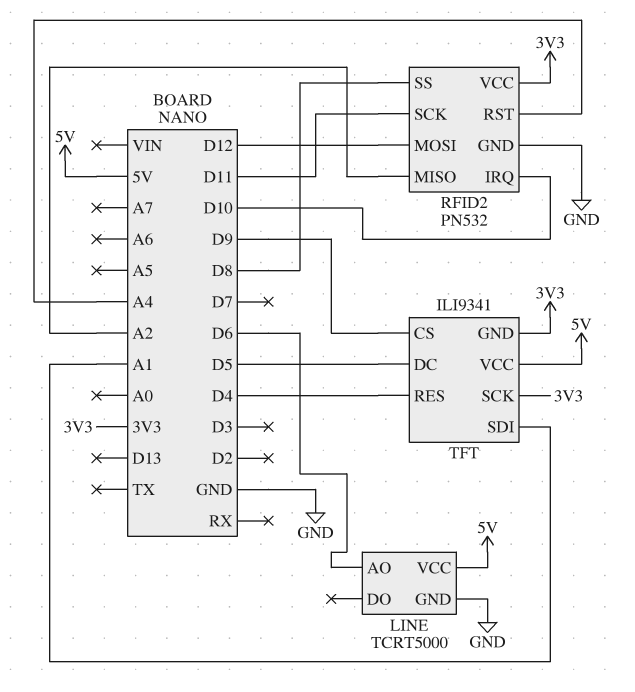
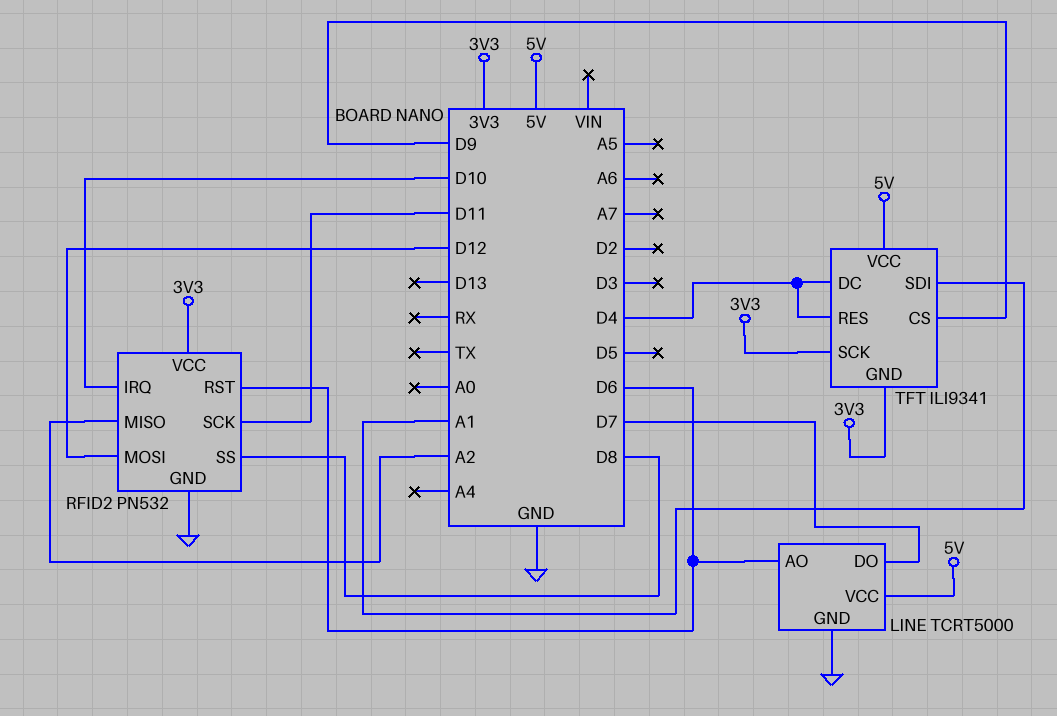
LINE pin DO: none -> D7
RFID2 pin RST: A4 -> D6
TFT pin DC: D5 -> D4

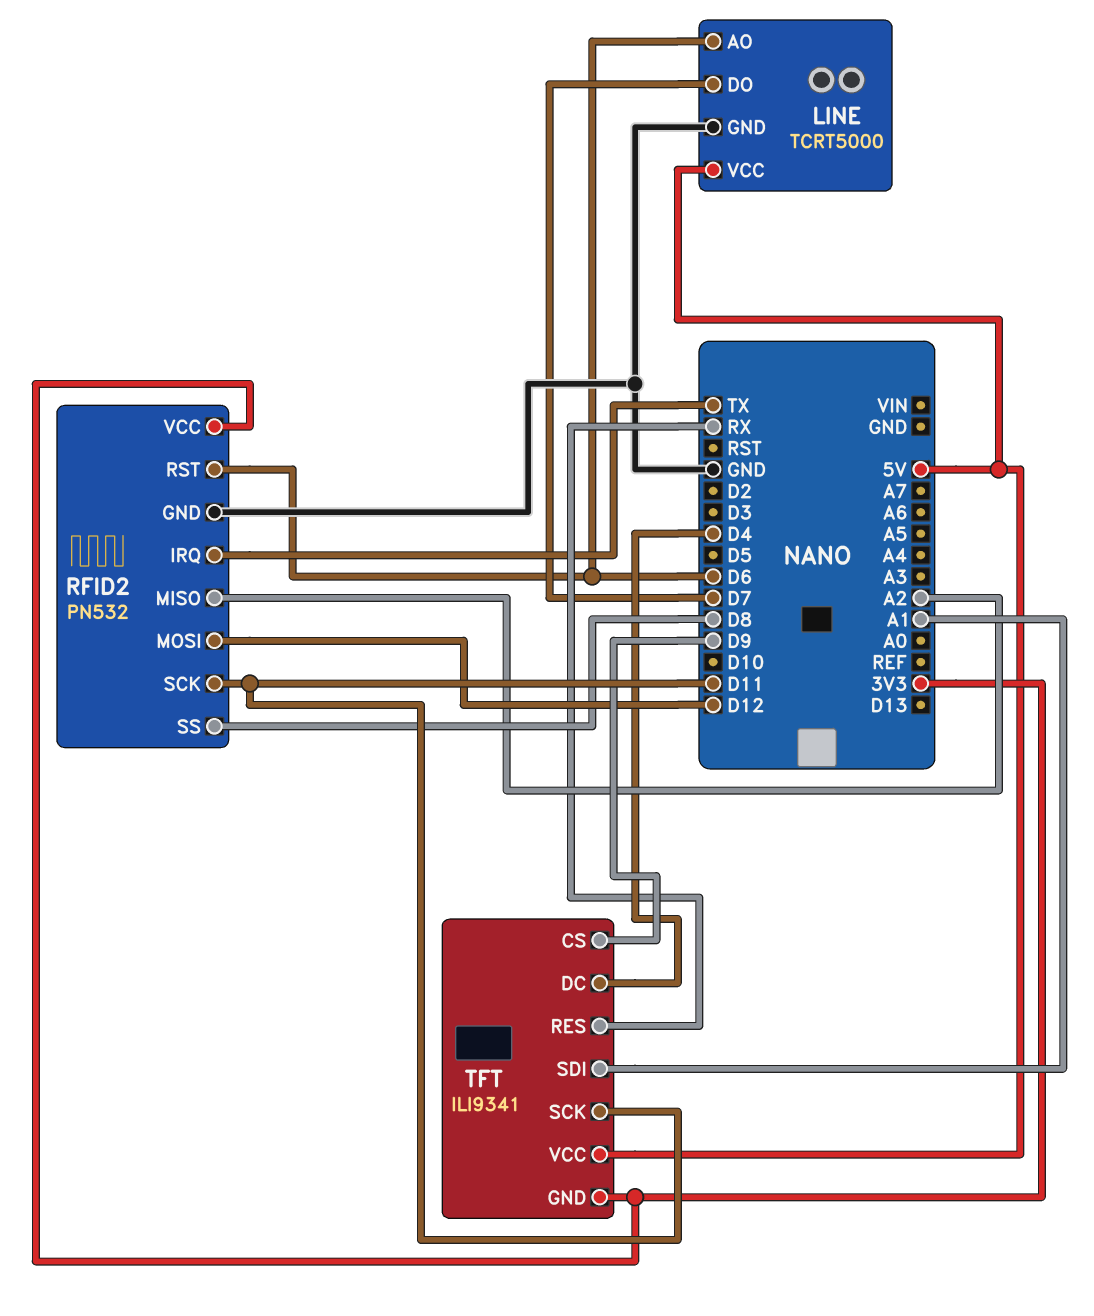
RFID2 pin IRQ: D10 -> TX
TFT pin RES: D4 -> RX
TFT pin SCK: 3V3 -> D11

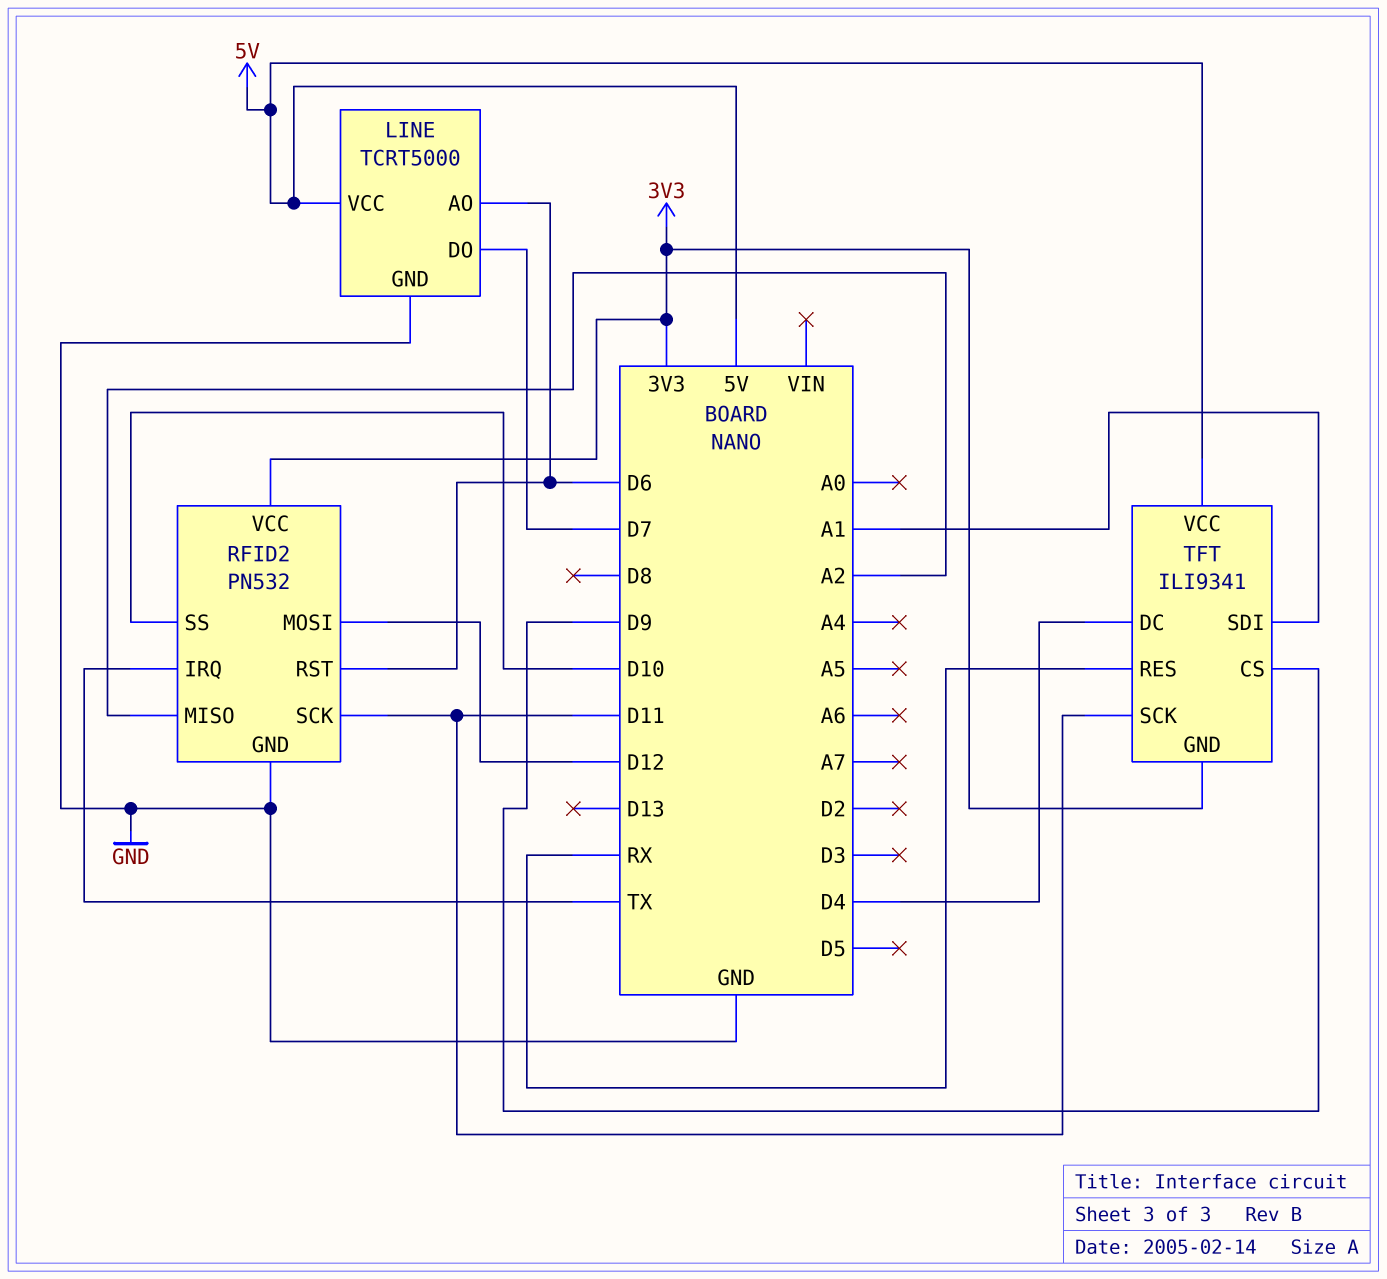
RFID2 pin SS: D8 -> D10

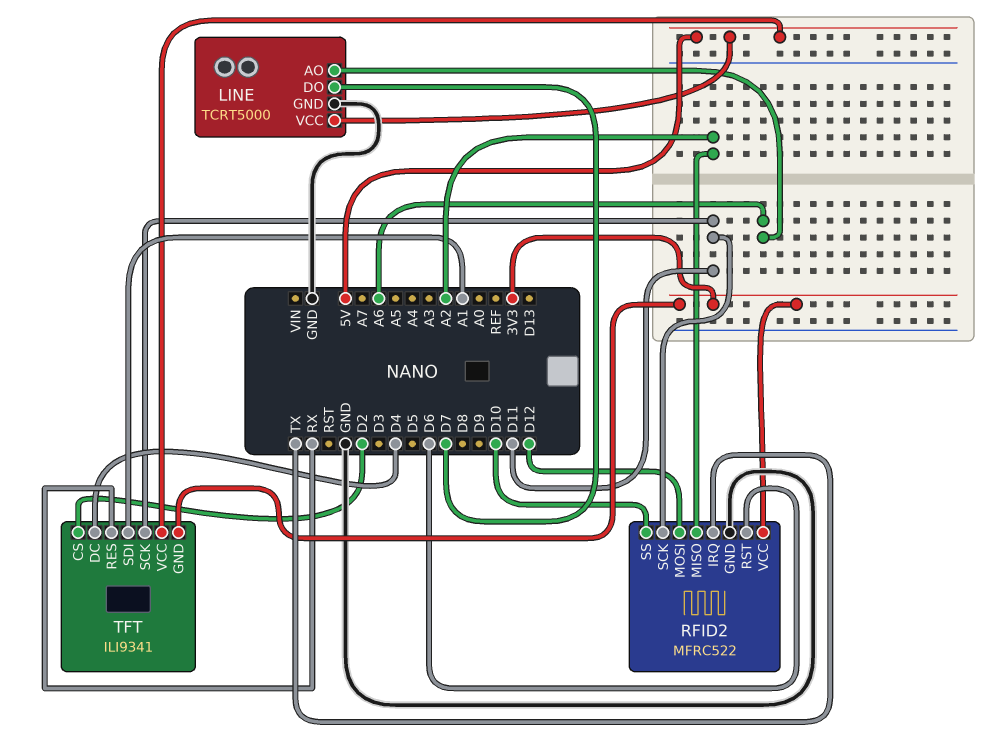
LINE pin AO: D6 -> A6
RFID2: PN532 -> MFRC522
TFT pin CS: D9 -> D2

